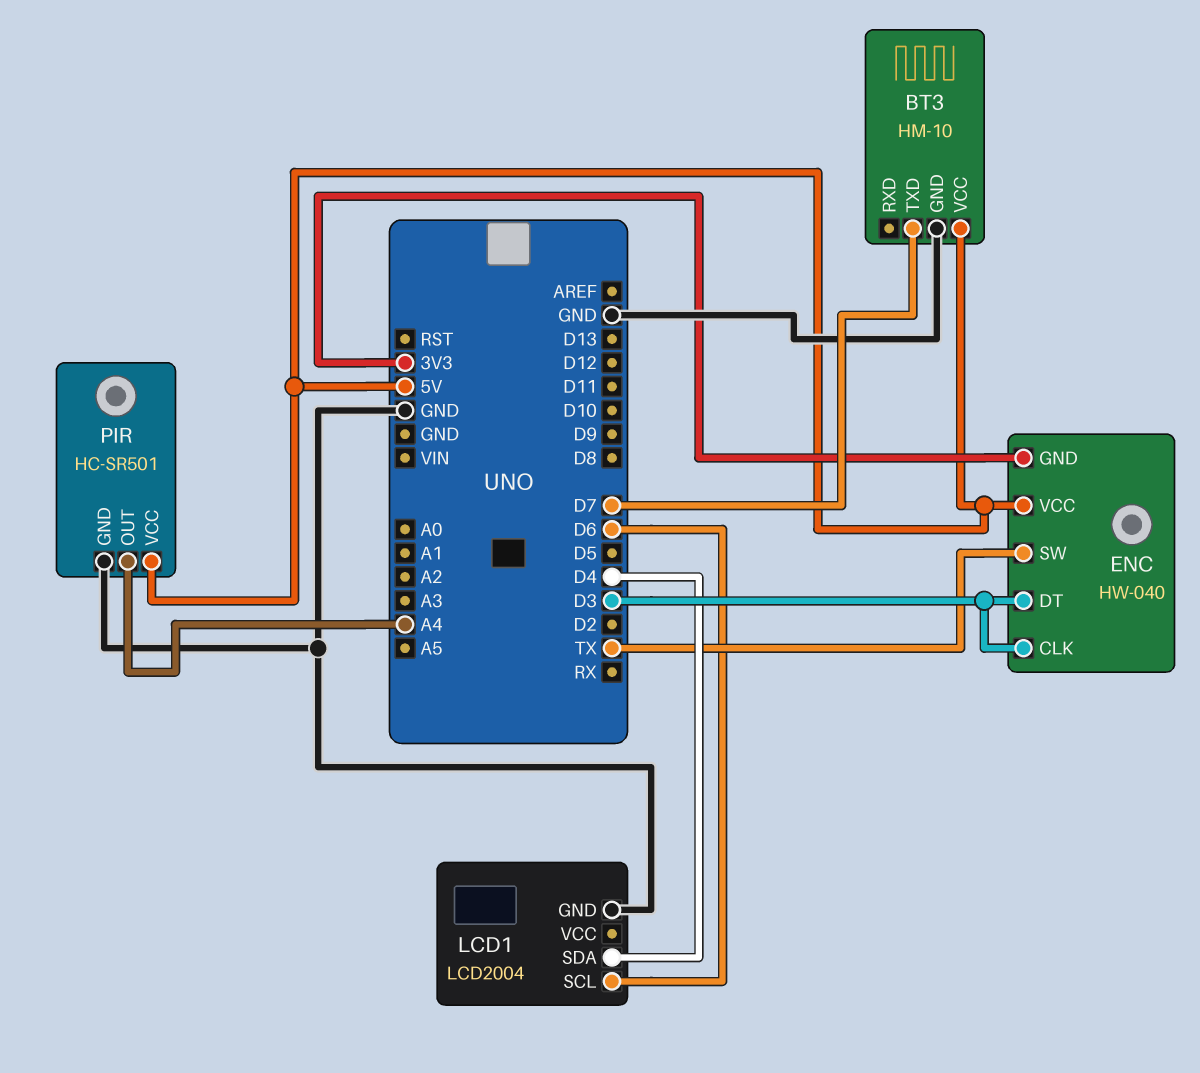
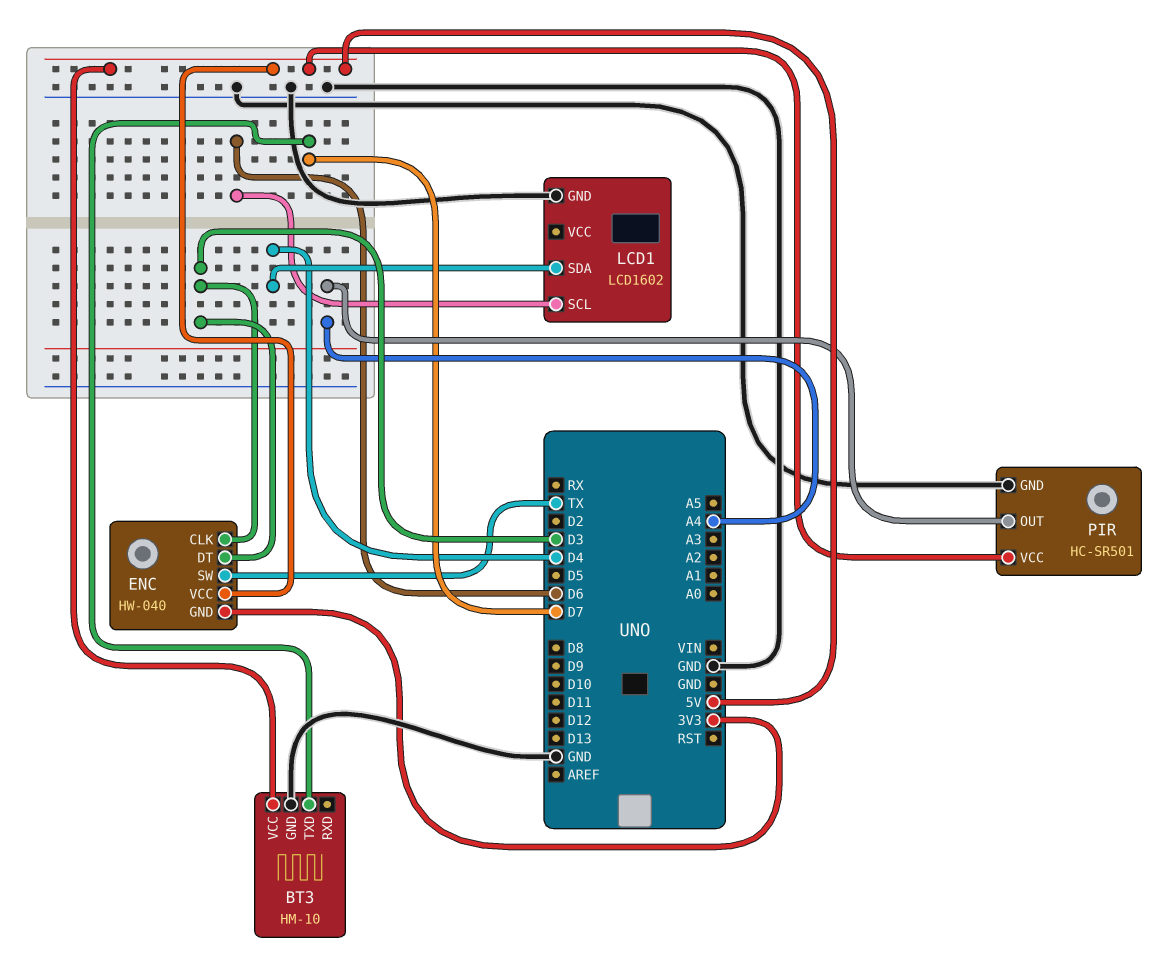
LCD1: LCD2004 -> LCD1602

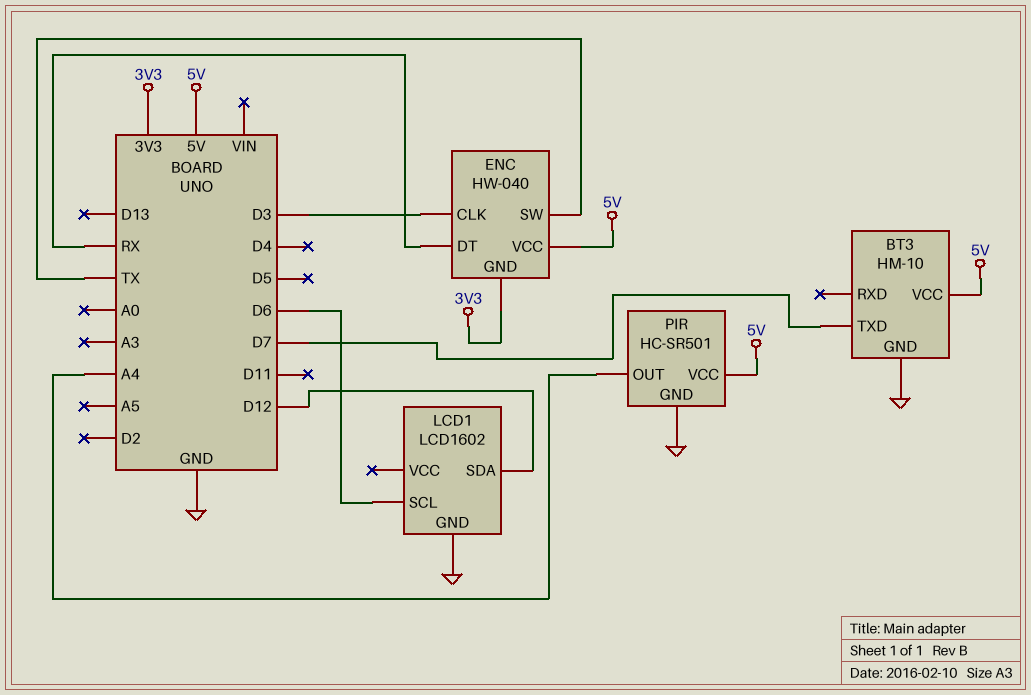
ENC pin DT: D3 -> RX
LCD1 pin SDA: D4 -> D12

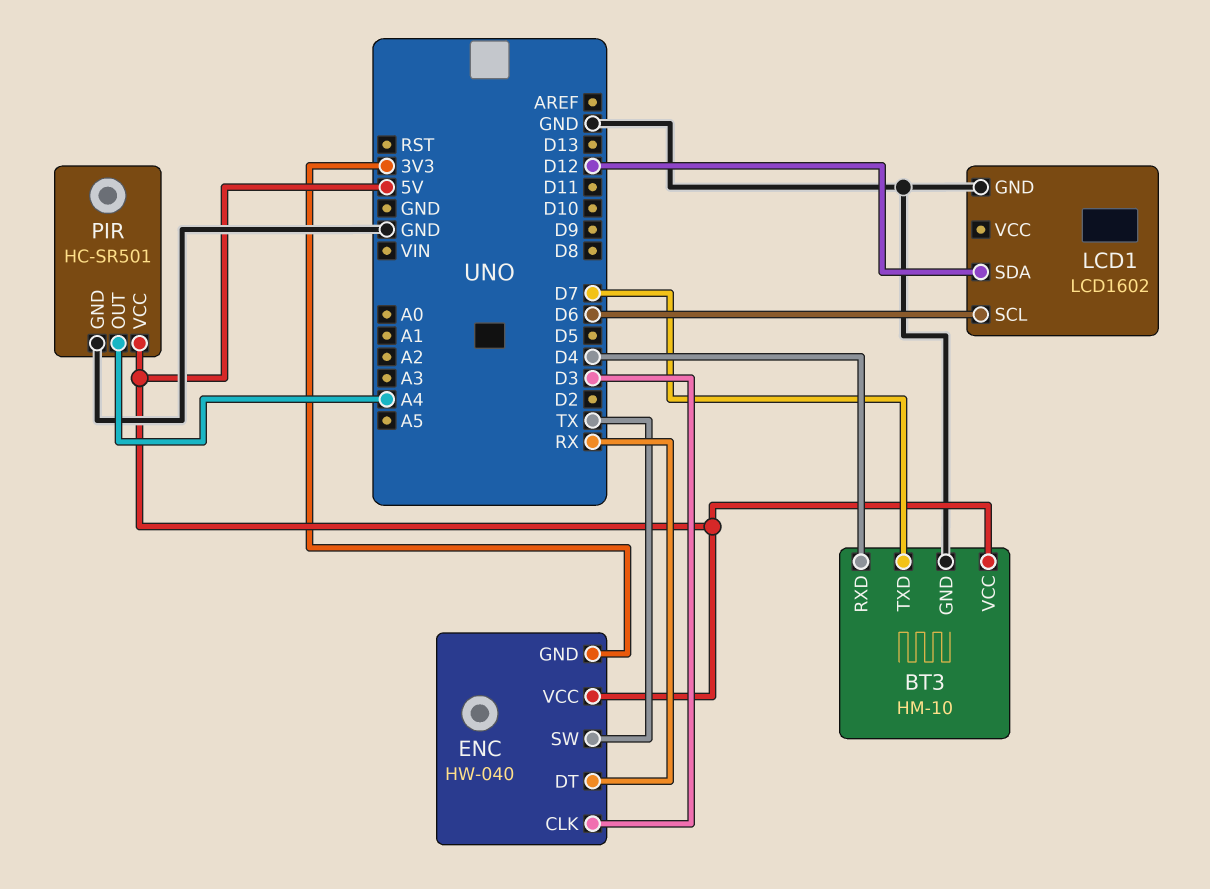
BT3 pin RXD: none -> D4

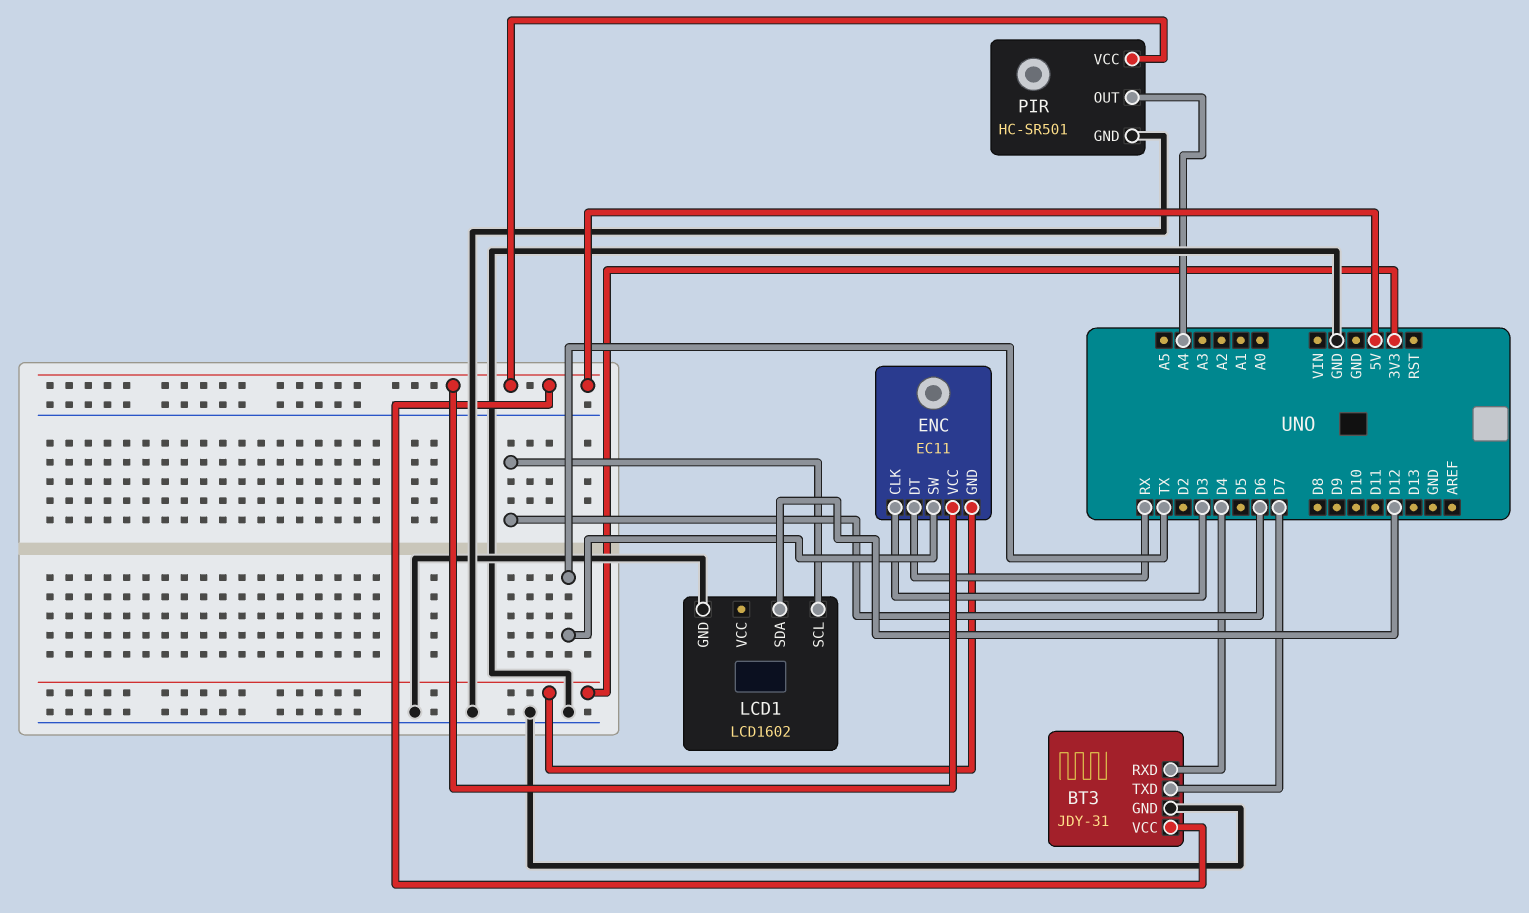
BT3: HM-10 -> JDY-31
ENC: HW-040 -> EC11

